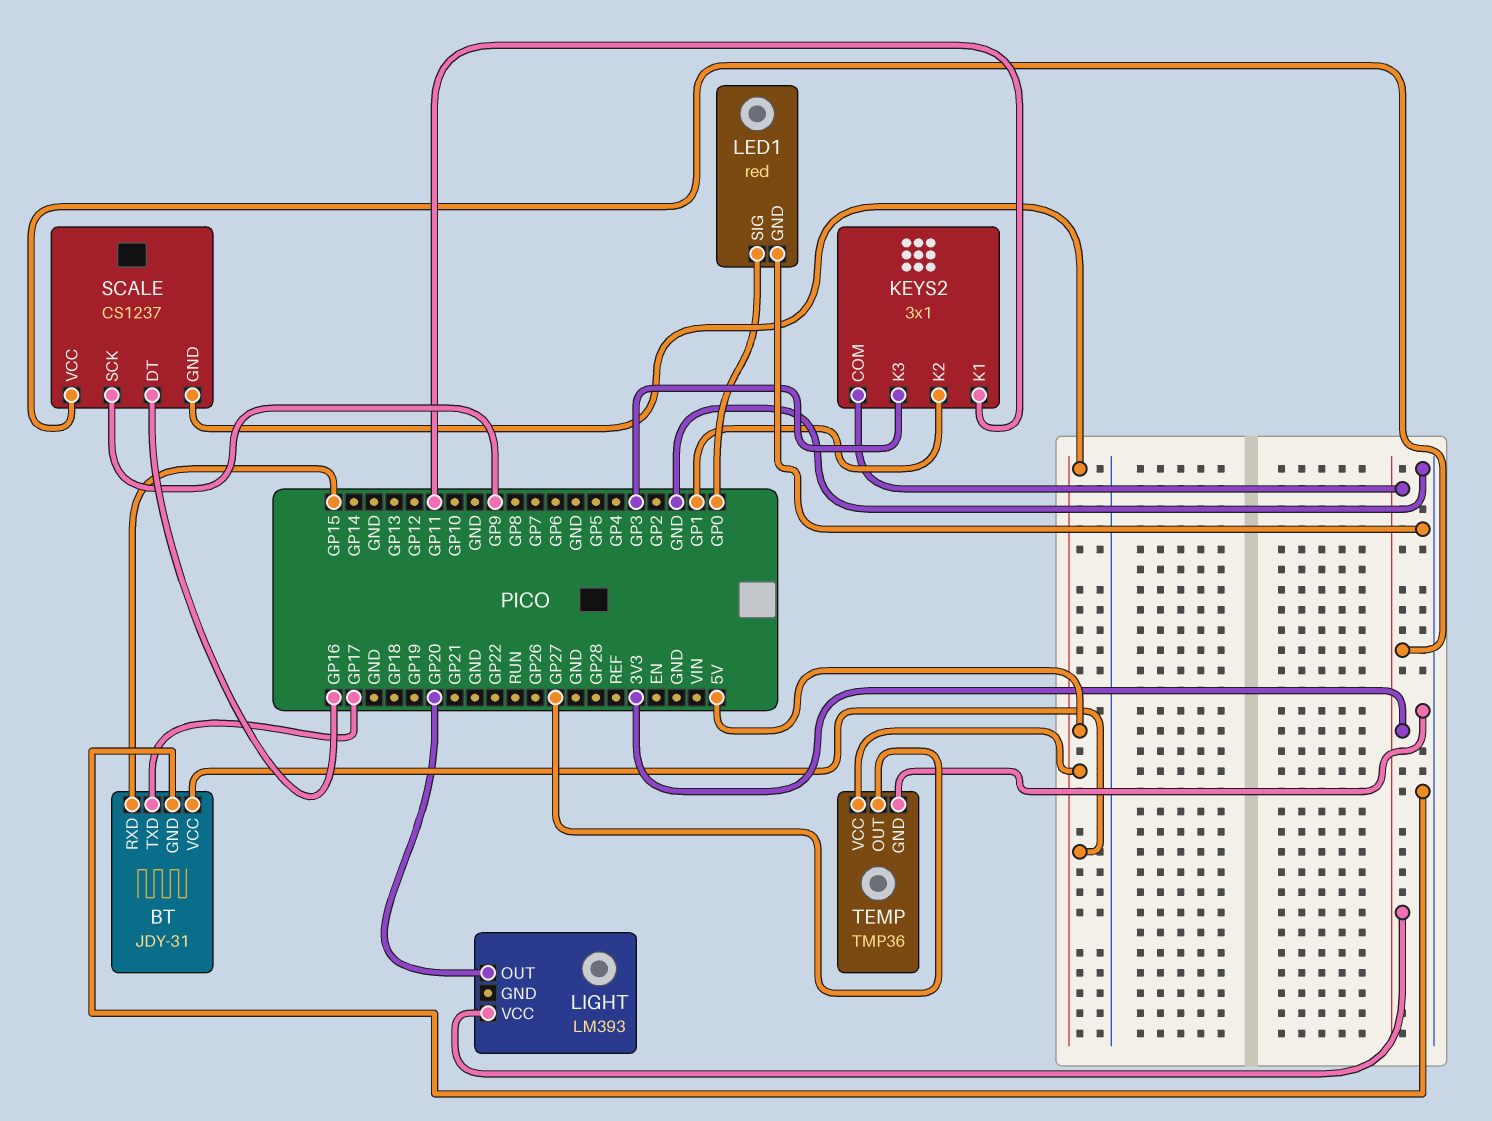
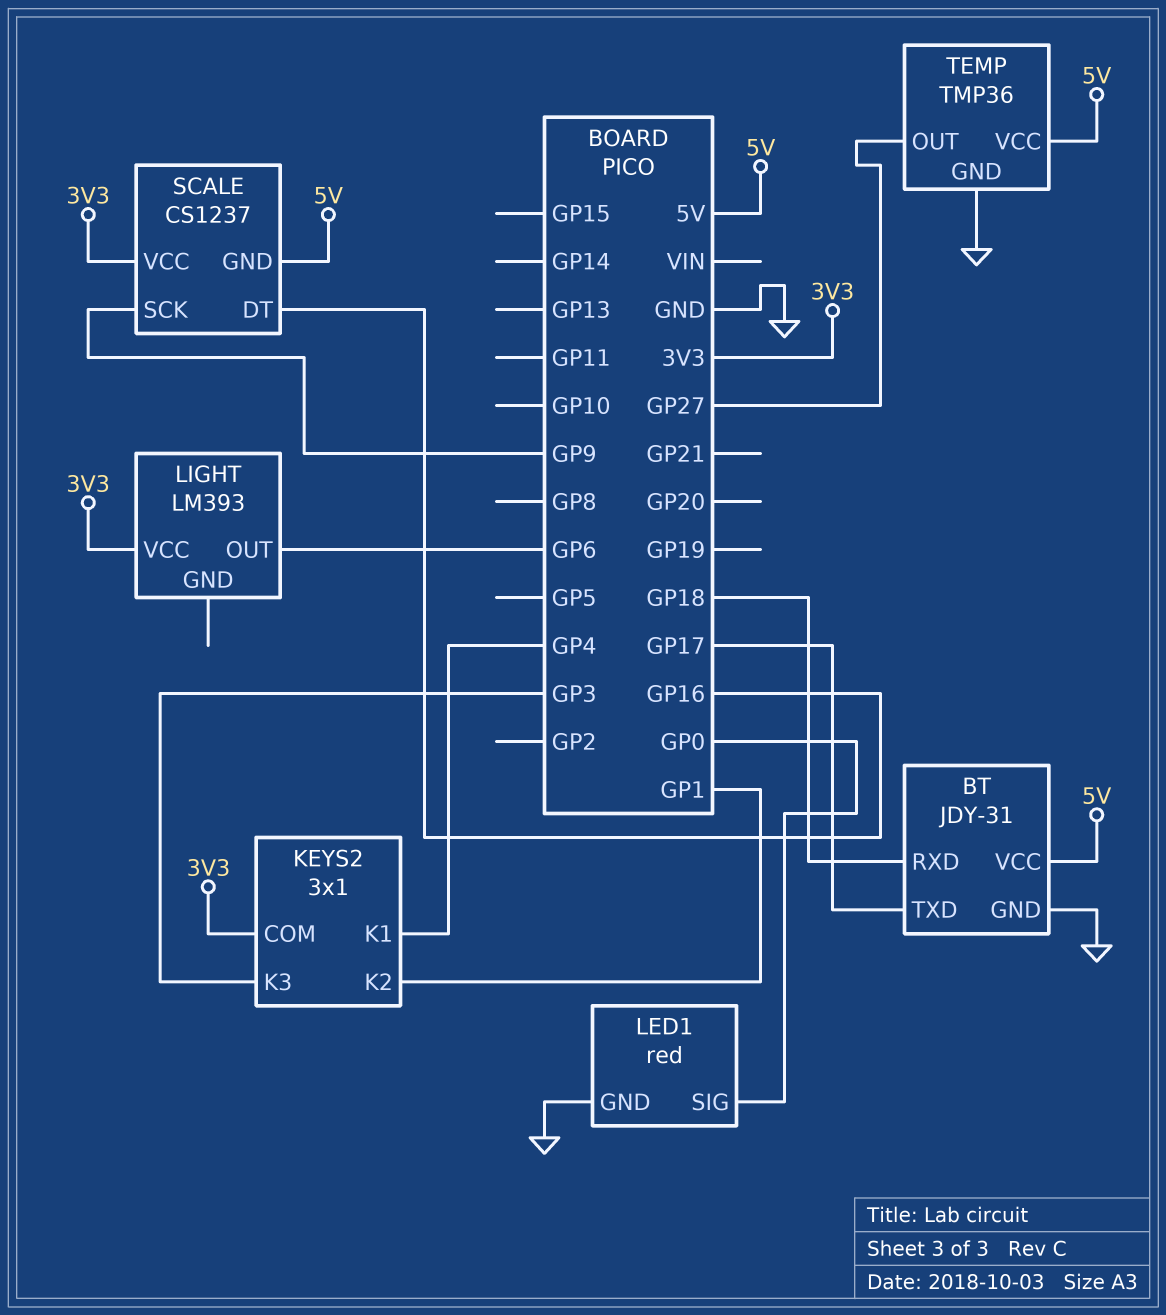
BT pin RXD: GP15 -> GP18
KEYS2 pin K1: GP11 -> GP4
LIGHT pin OUT: GP20 -> GP6

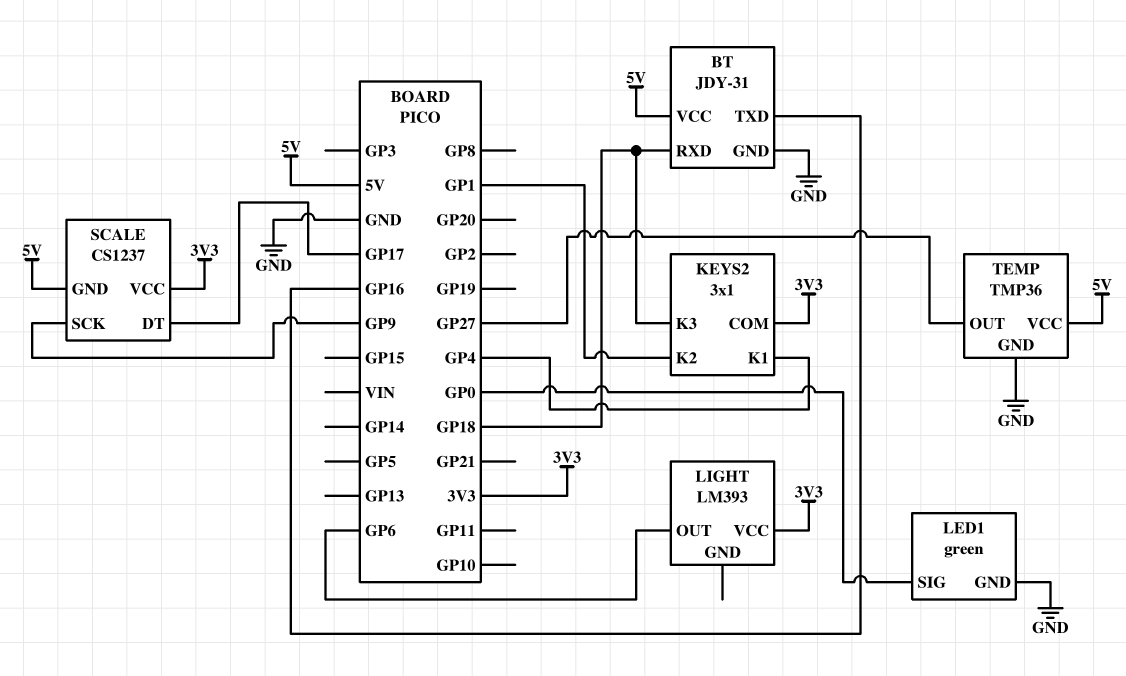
BT pin TXD: GP17 -> GP16
KEYS2 pin K3: GP3 -> GP18
LED1: red -> green
SCALE pin DT: GP16 -> GP17

